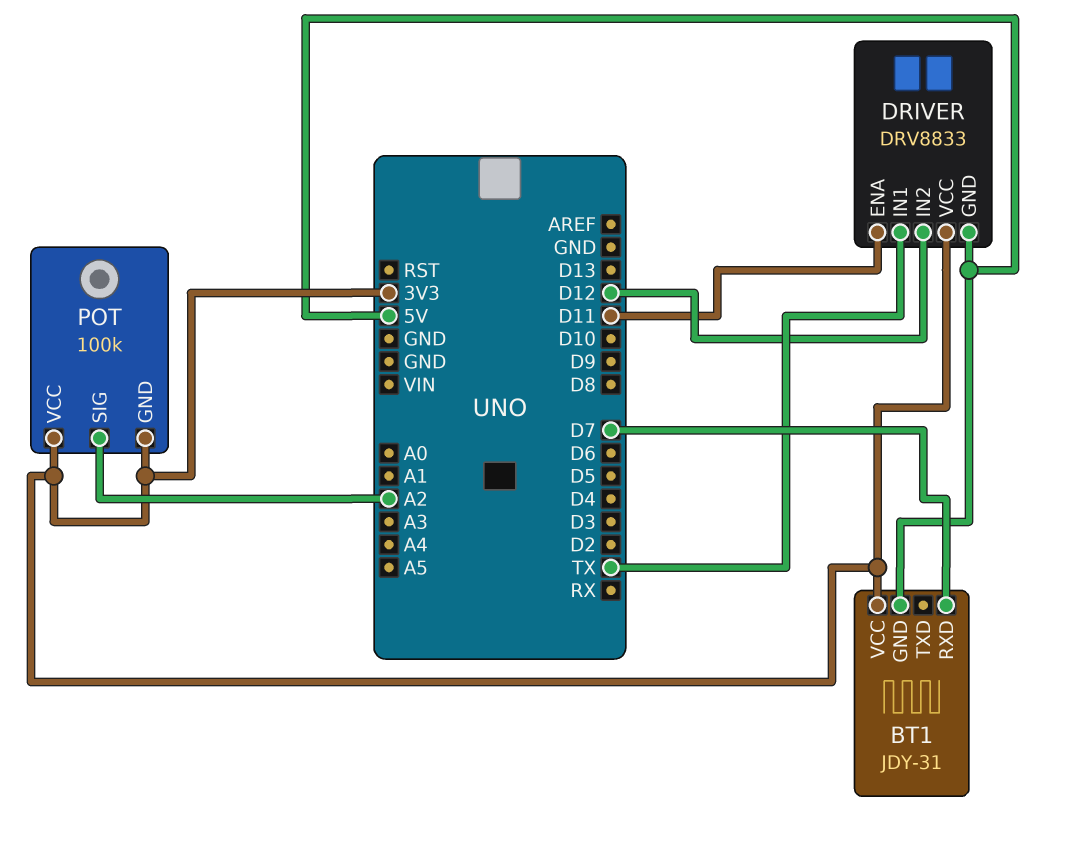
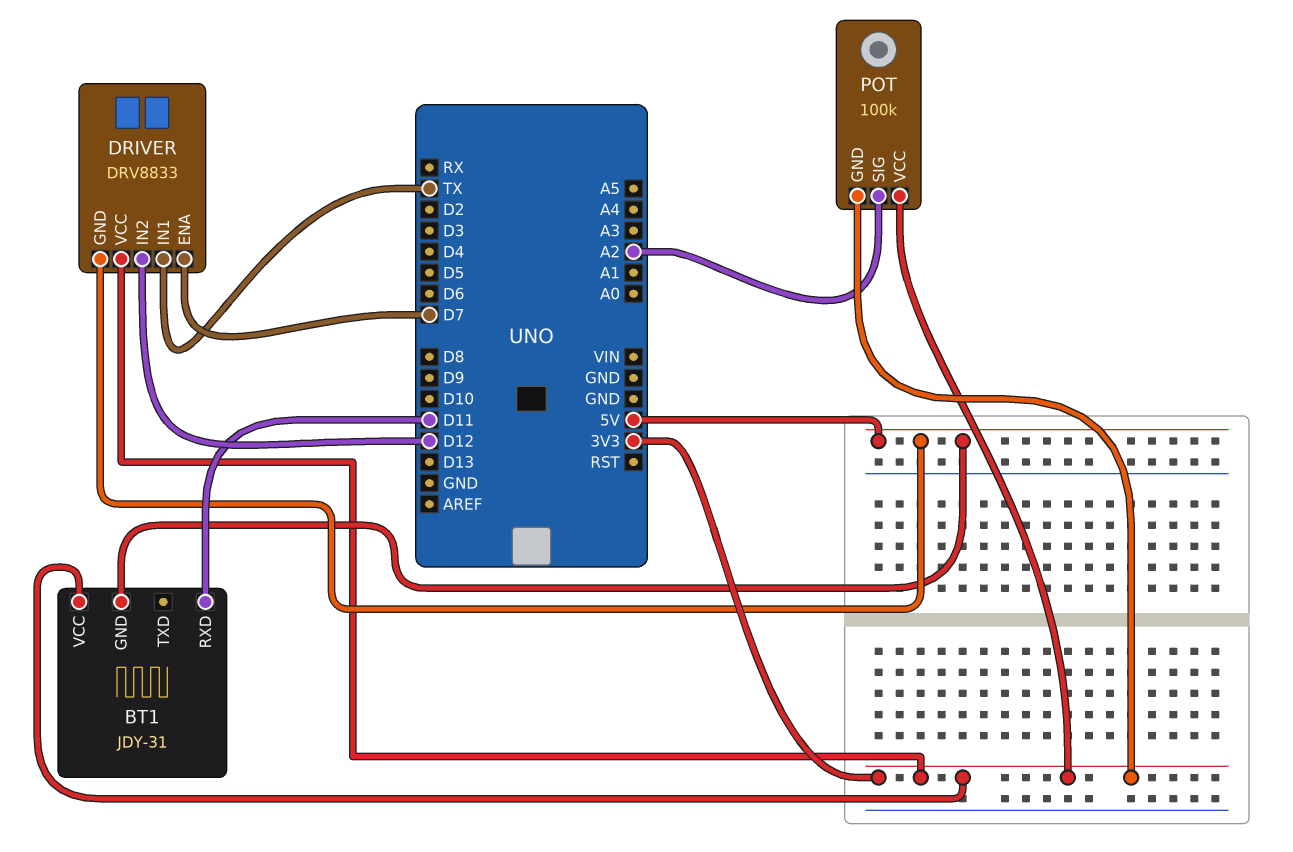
BT1 pin RXD: D7 -> D11
DRIVER pin ENA: D11 -> D7

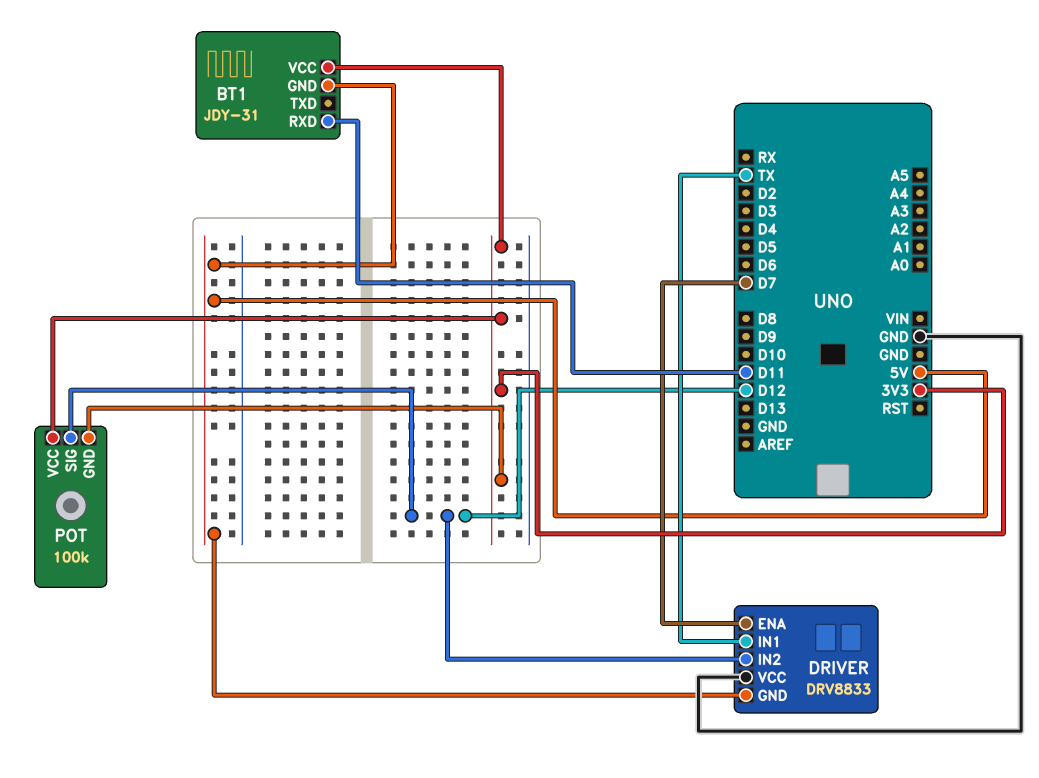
DRIVER pin VCC: 3V3 -> GND
POT pin SIG: A2 -> D12

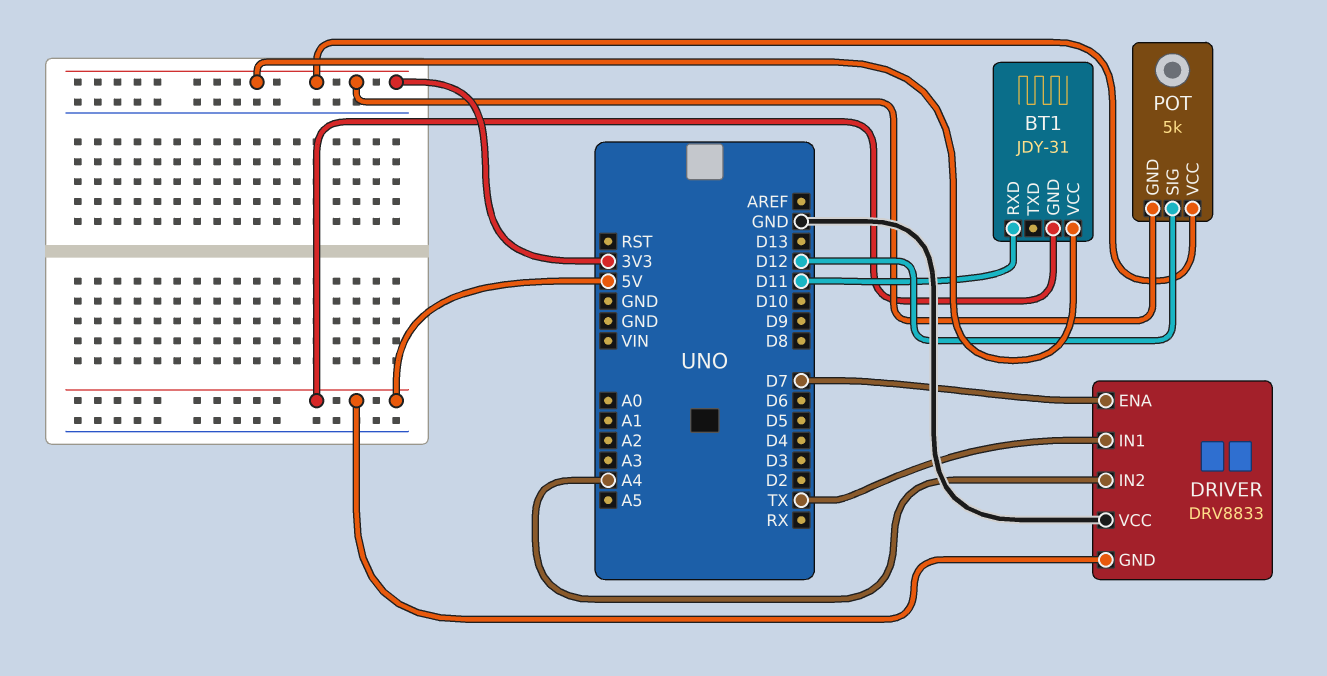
DRIVER pin IN2: D12 -> A4
POT: 100k -> 5k

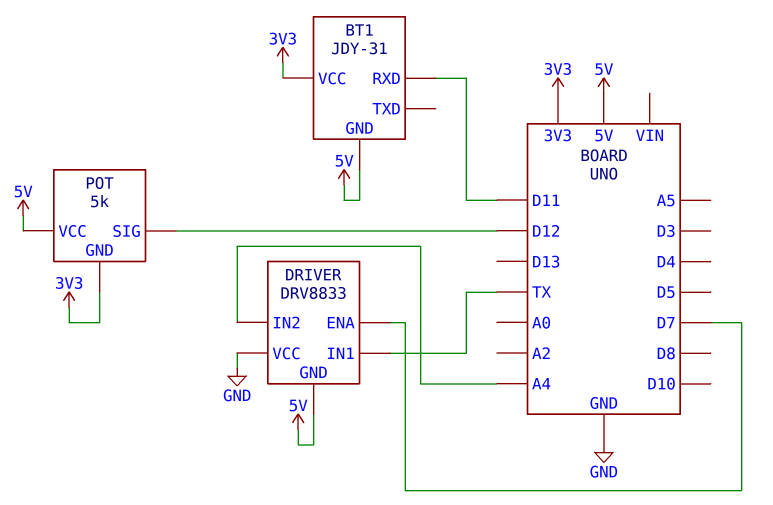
POT pin VCC: 3V3 -> 5V

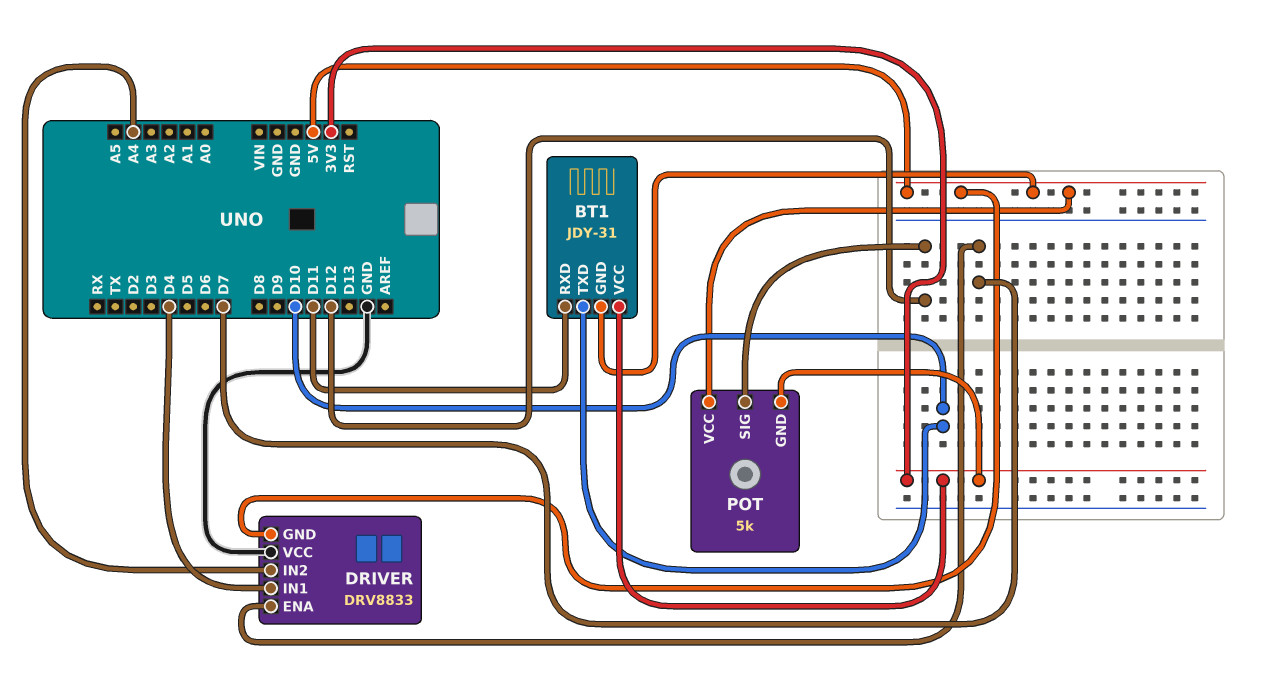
BT1 pin TXD: none -> D10
DRIVER pin IN1: TX -> D4

